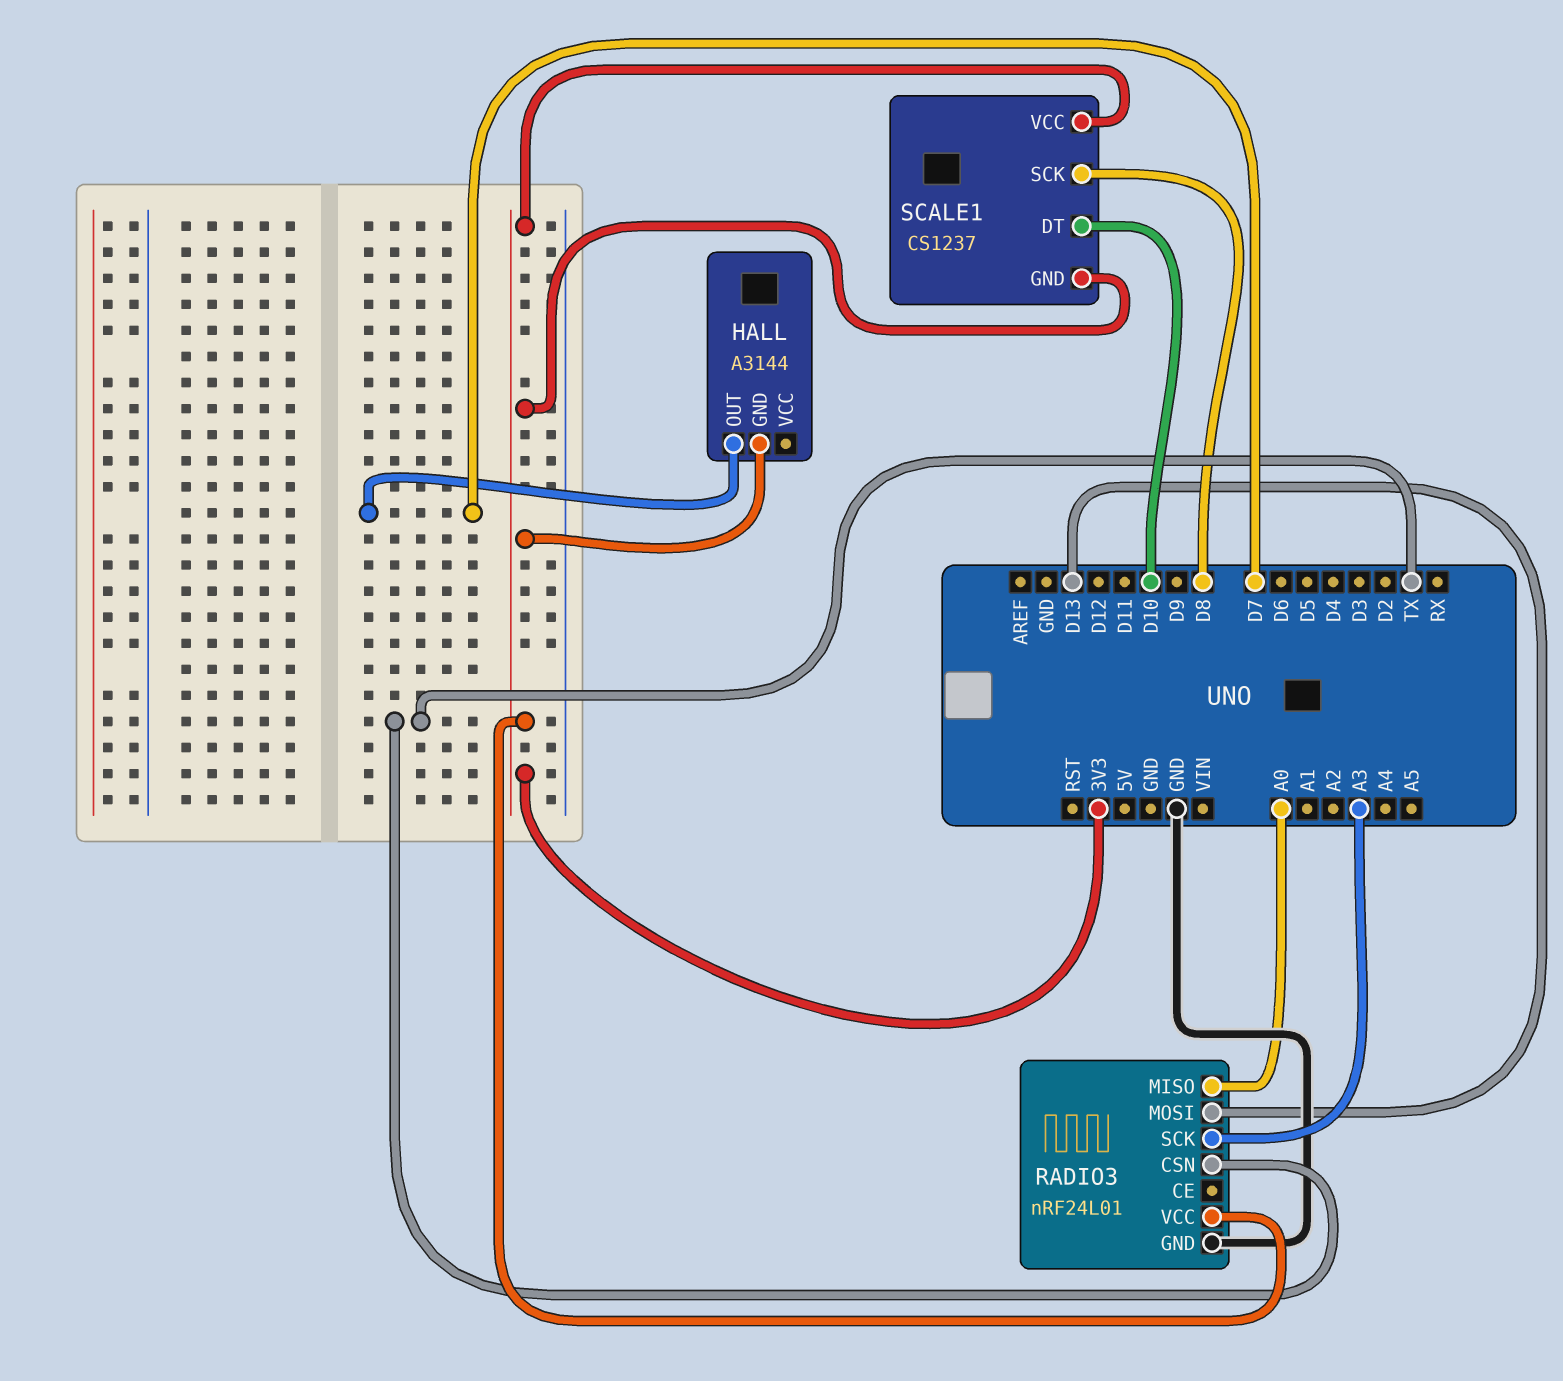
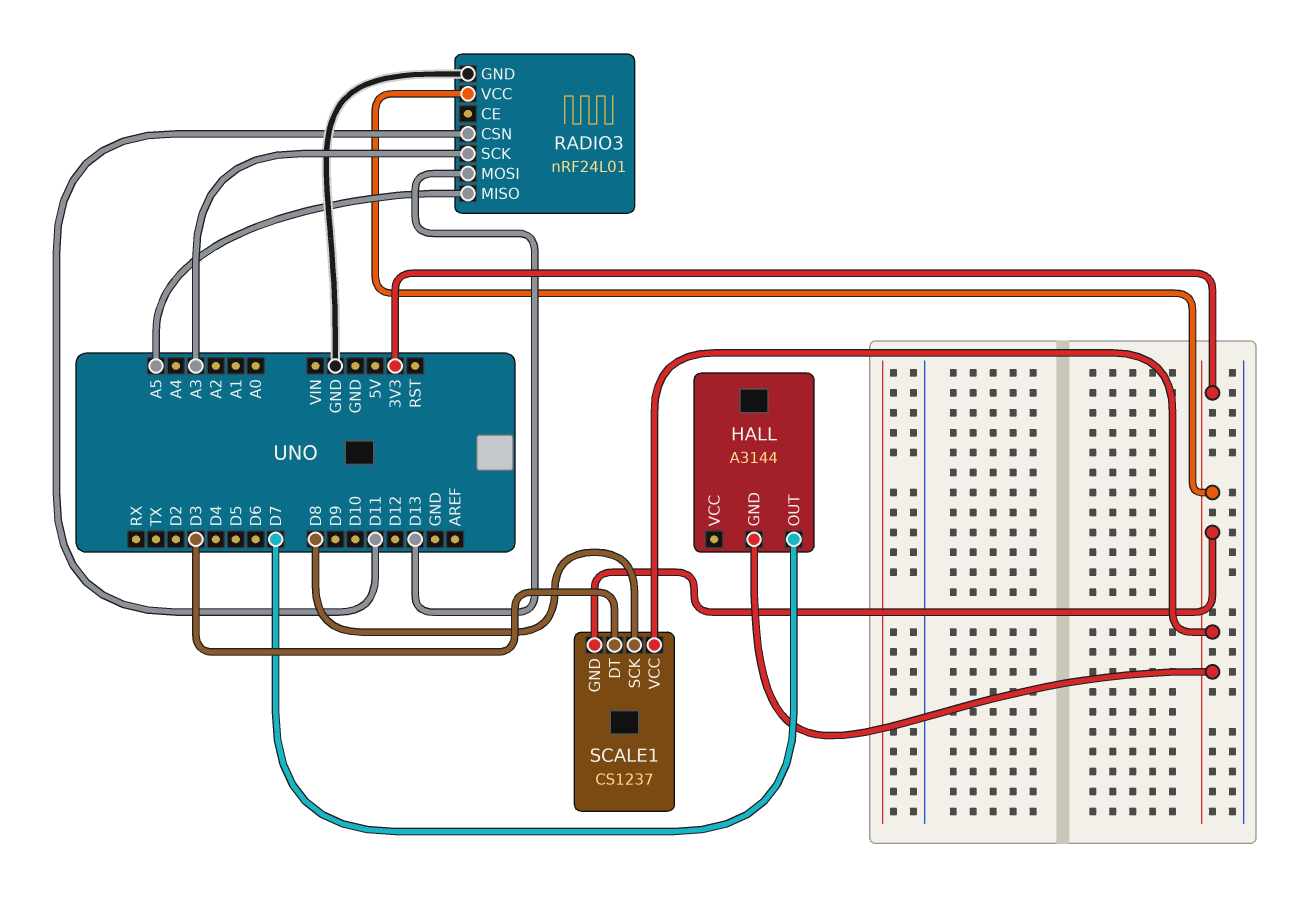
RADIO3 pin CSN: TX -> D11
RADIO3 pin MISO: A0 -> A5
SCALE1 pin DT: D10 -> D3

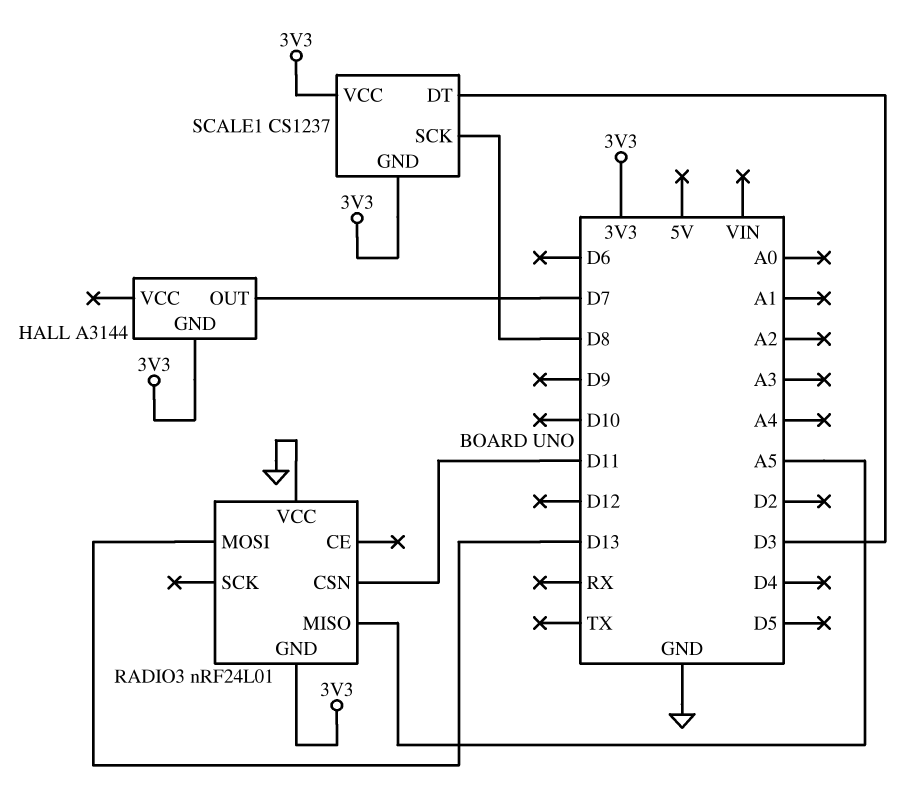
RADIO3 pin GND: GND -> 3V3
RADIO3 pin SCK: A3 -> none
RADIO3 pin VCC: 3V3 -> GND

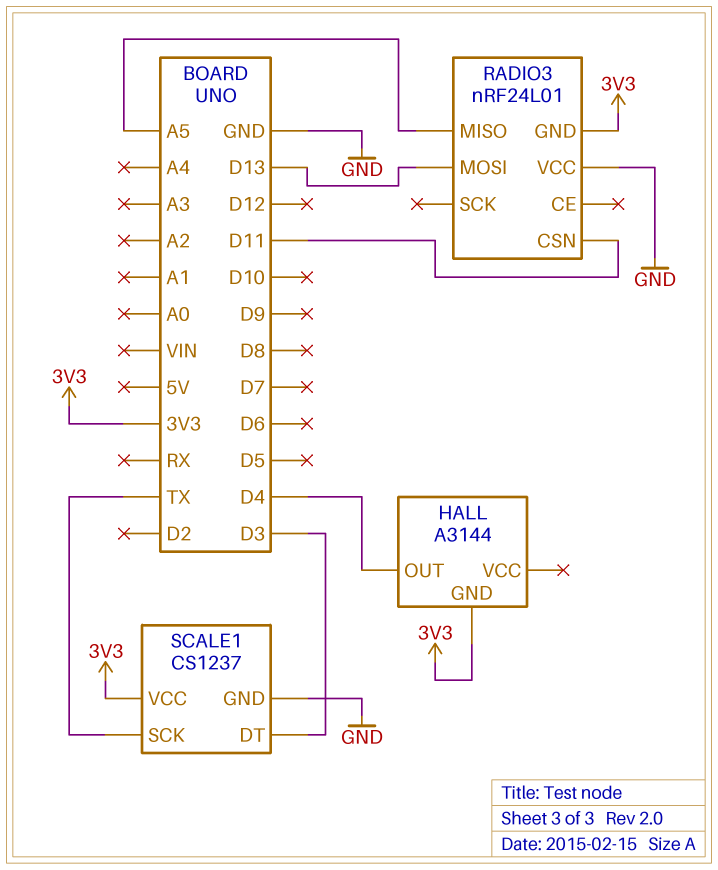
HALL pin OUT: D7 -> D4
SCALE1 pin GND: 3V3 -> GND
SCALE1 pin SCK: D8 -> TX

